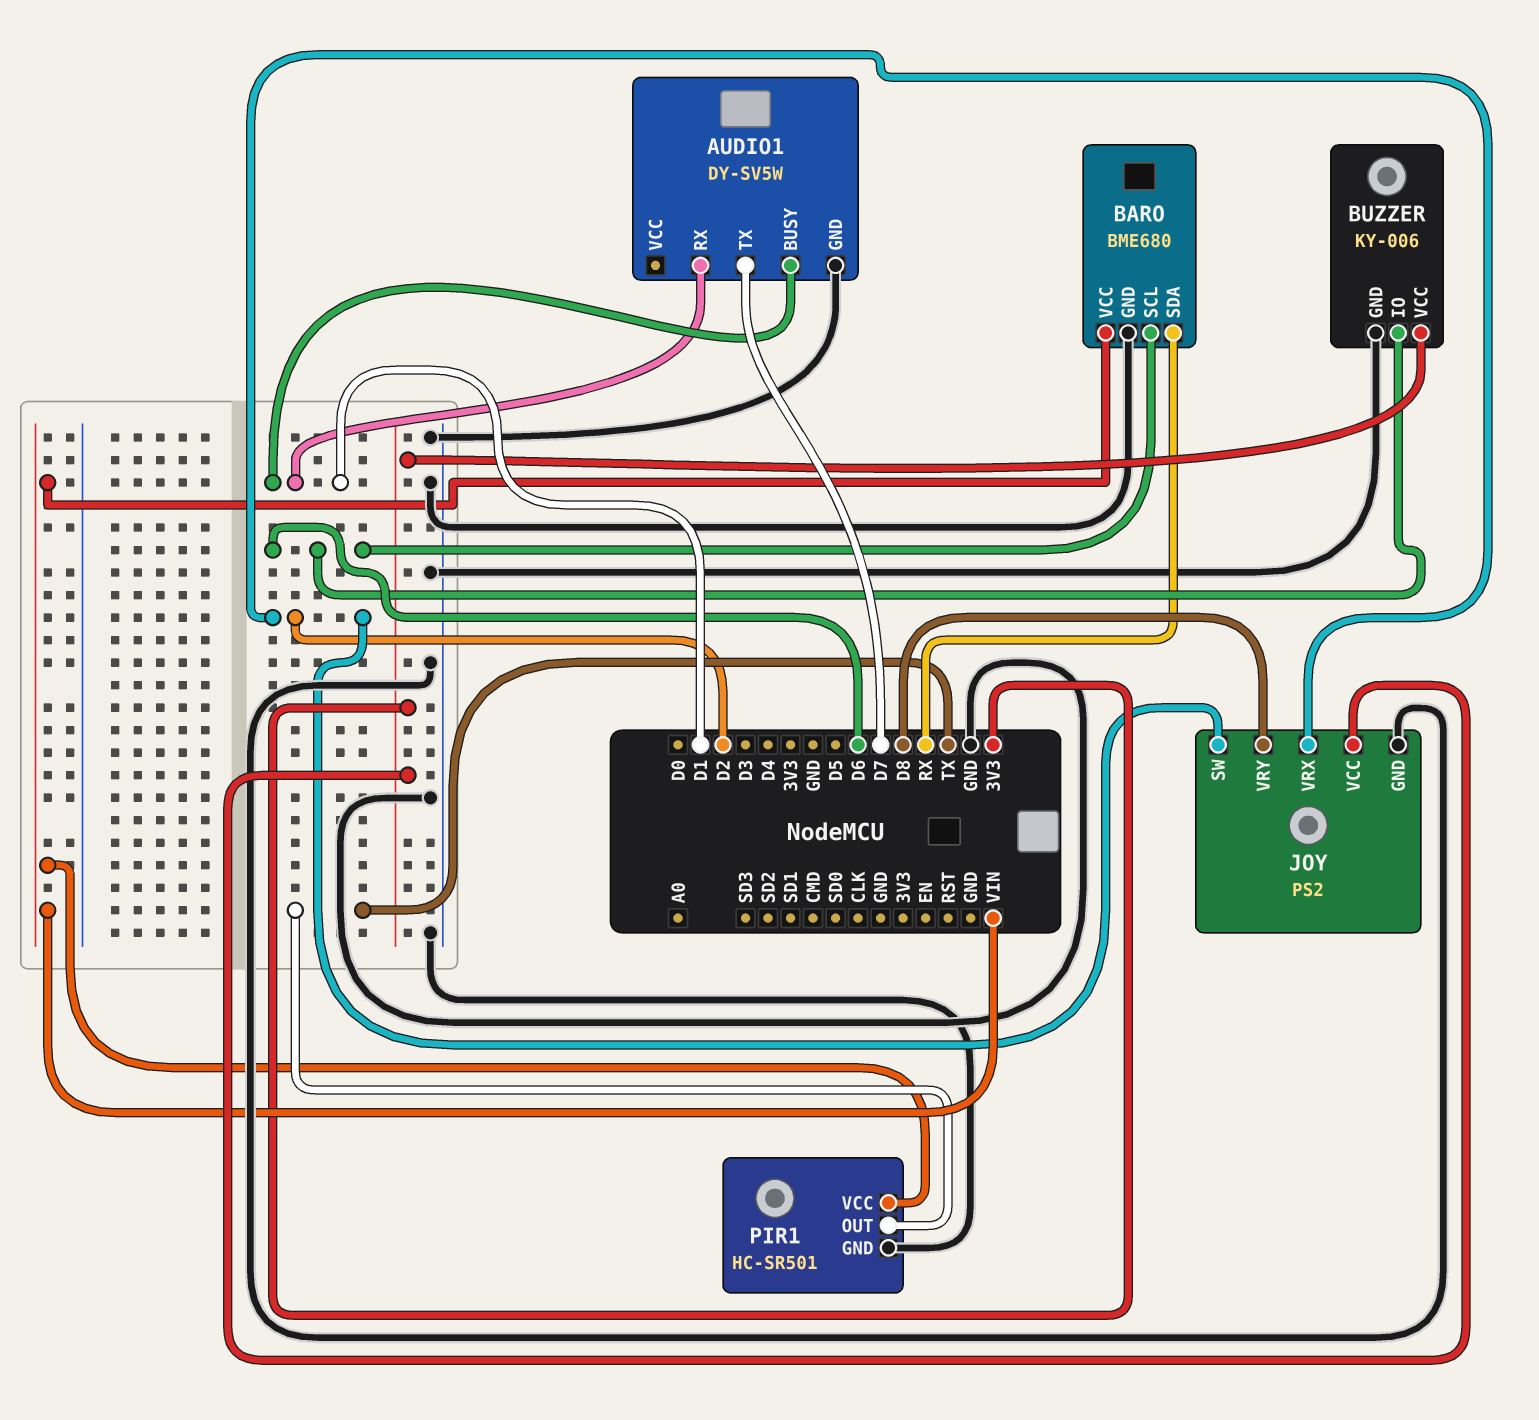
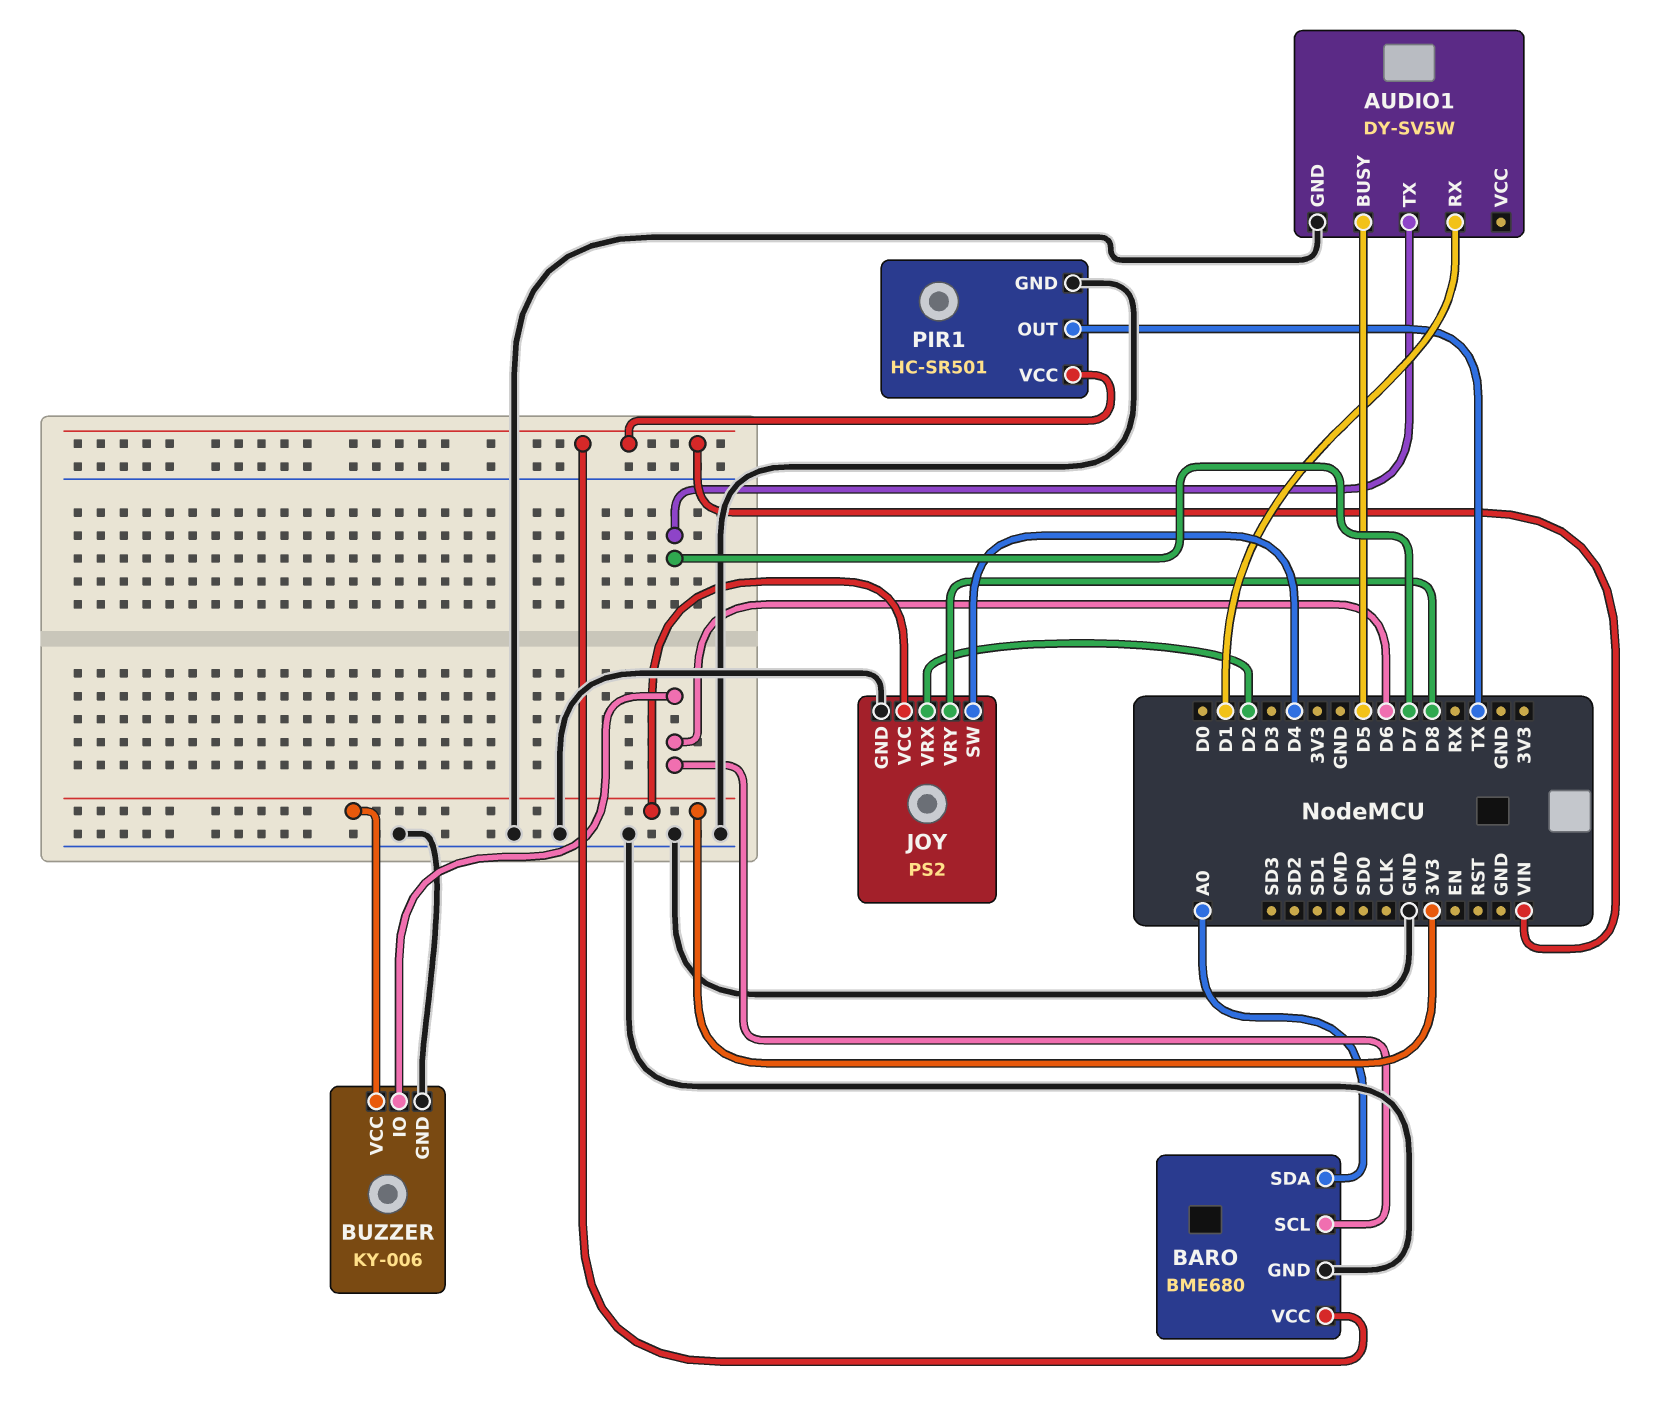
AUDIO1 pin BUSY: D1 -> D5
BARO pin SDA: RX -> A0
JOY pin SW: D2 -> D4

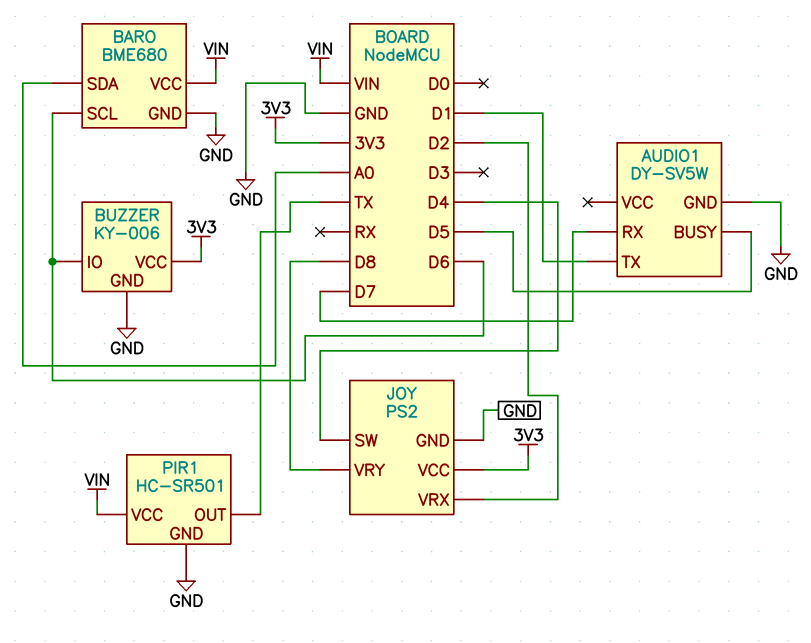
AUDIO1 pin RX: D1 -> D7
AUDIO1 pin TX: D7 -> D1

